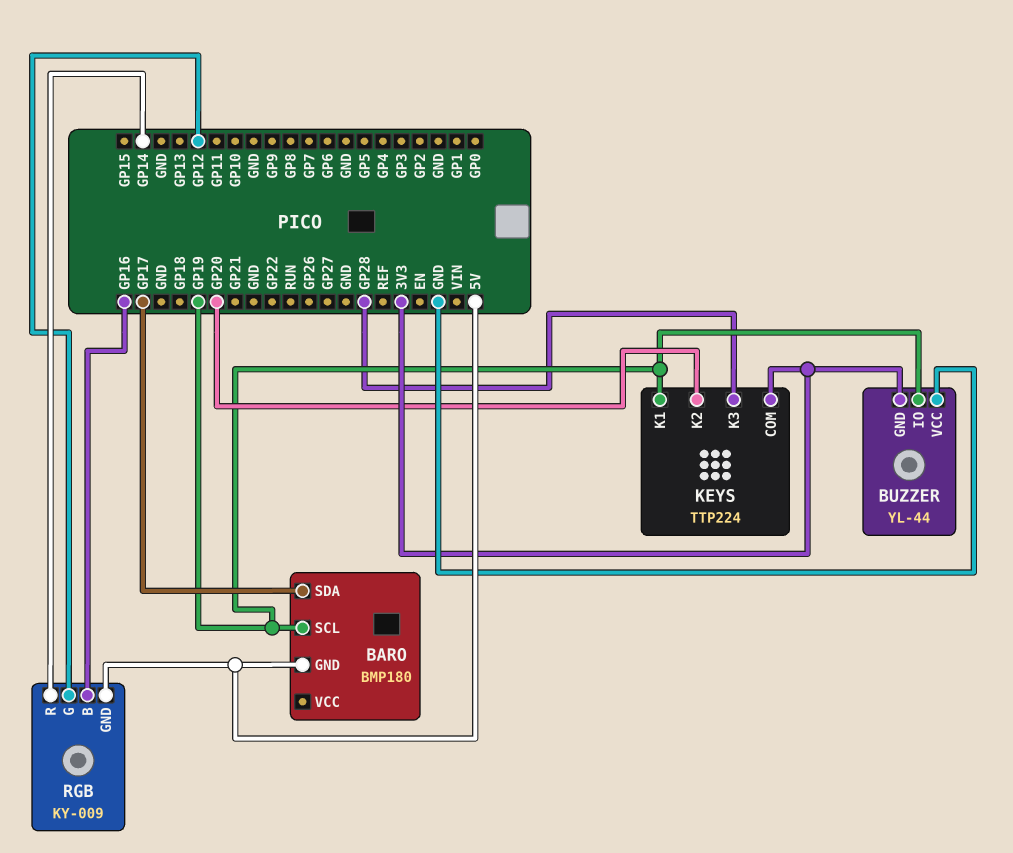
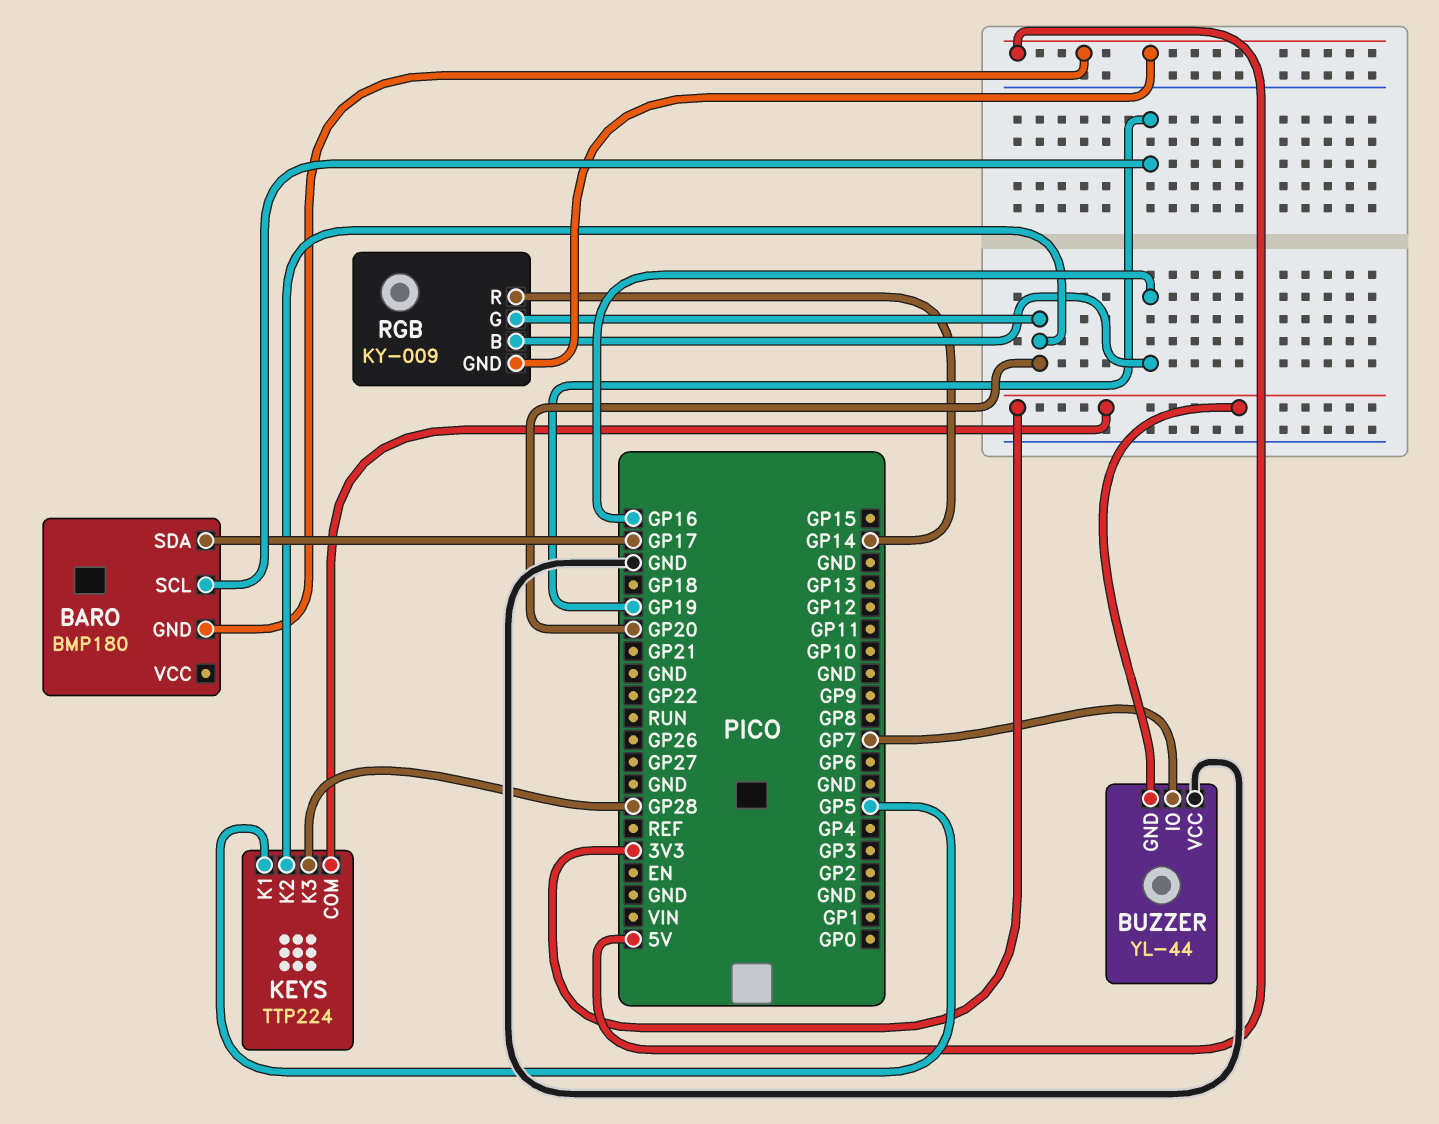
BUZZER pin IO: GP19 -> GP7
KEYS pin K1: GP19 -> GP5
RGB pin G: GP12 -> GP20

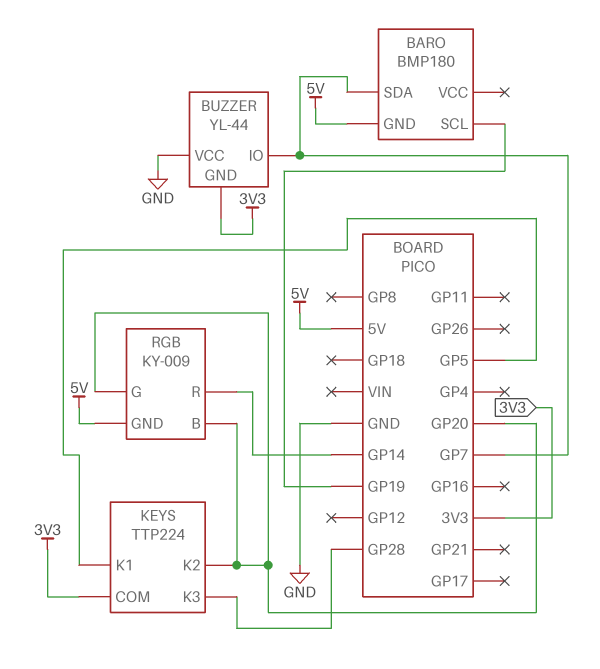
BARO pin SDA: GP17 -> GP7
RGB pin B: GP16 -> GP20

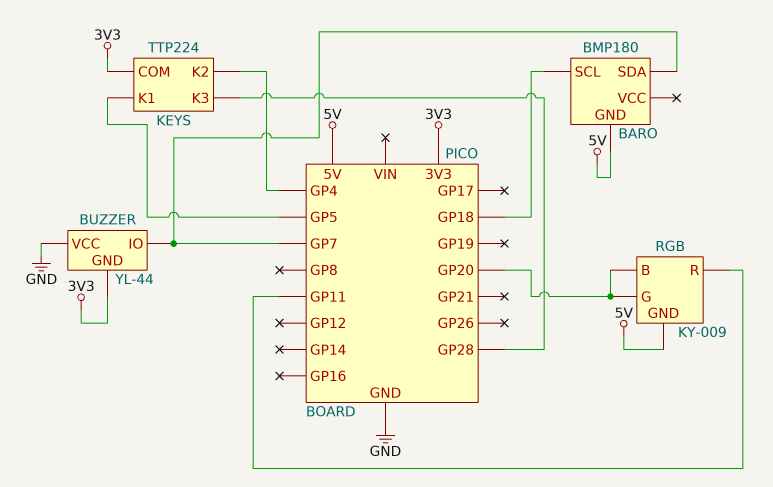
BARO pin SCL: GP19 -> GP18
KEYS pin K2: GP20 -> GP4
RGB pin R: GP14 -> GP11

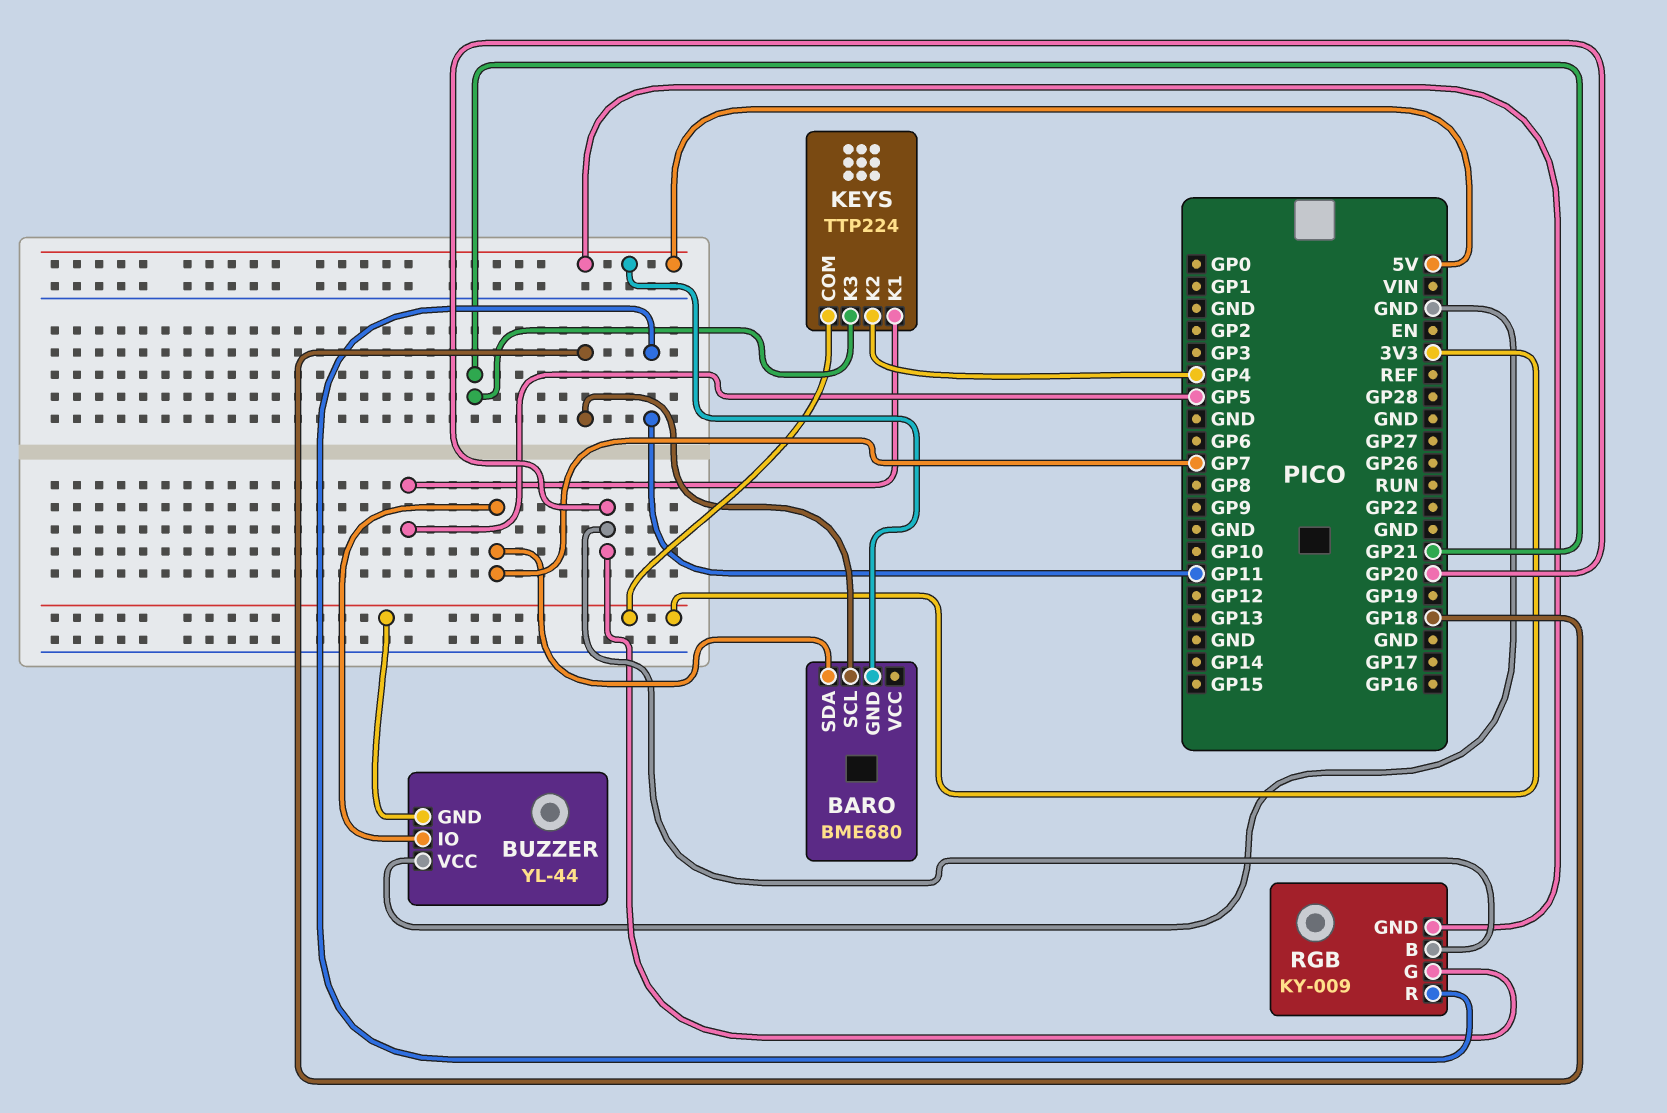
BARO: BMP180 -> BME680
KEYS pin K3: GP28 -> GP21

